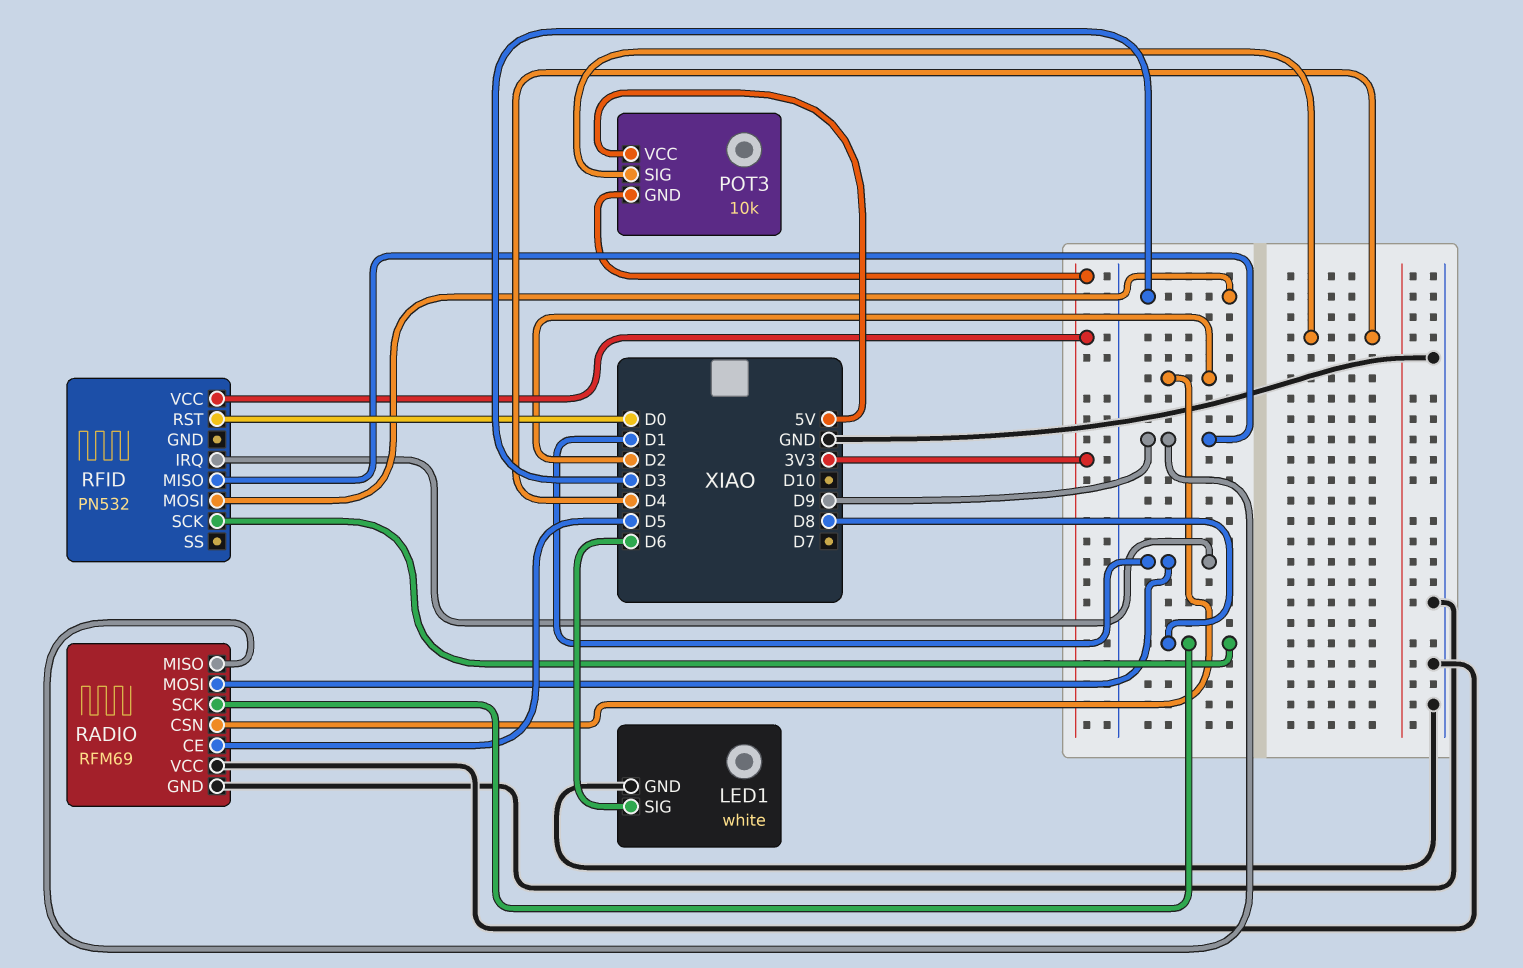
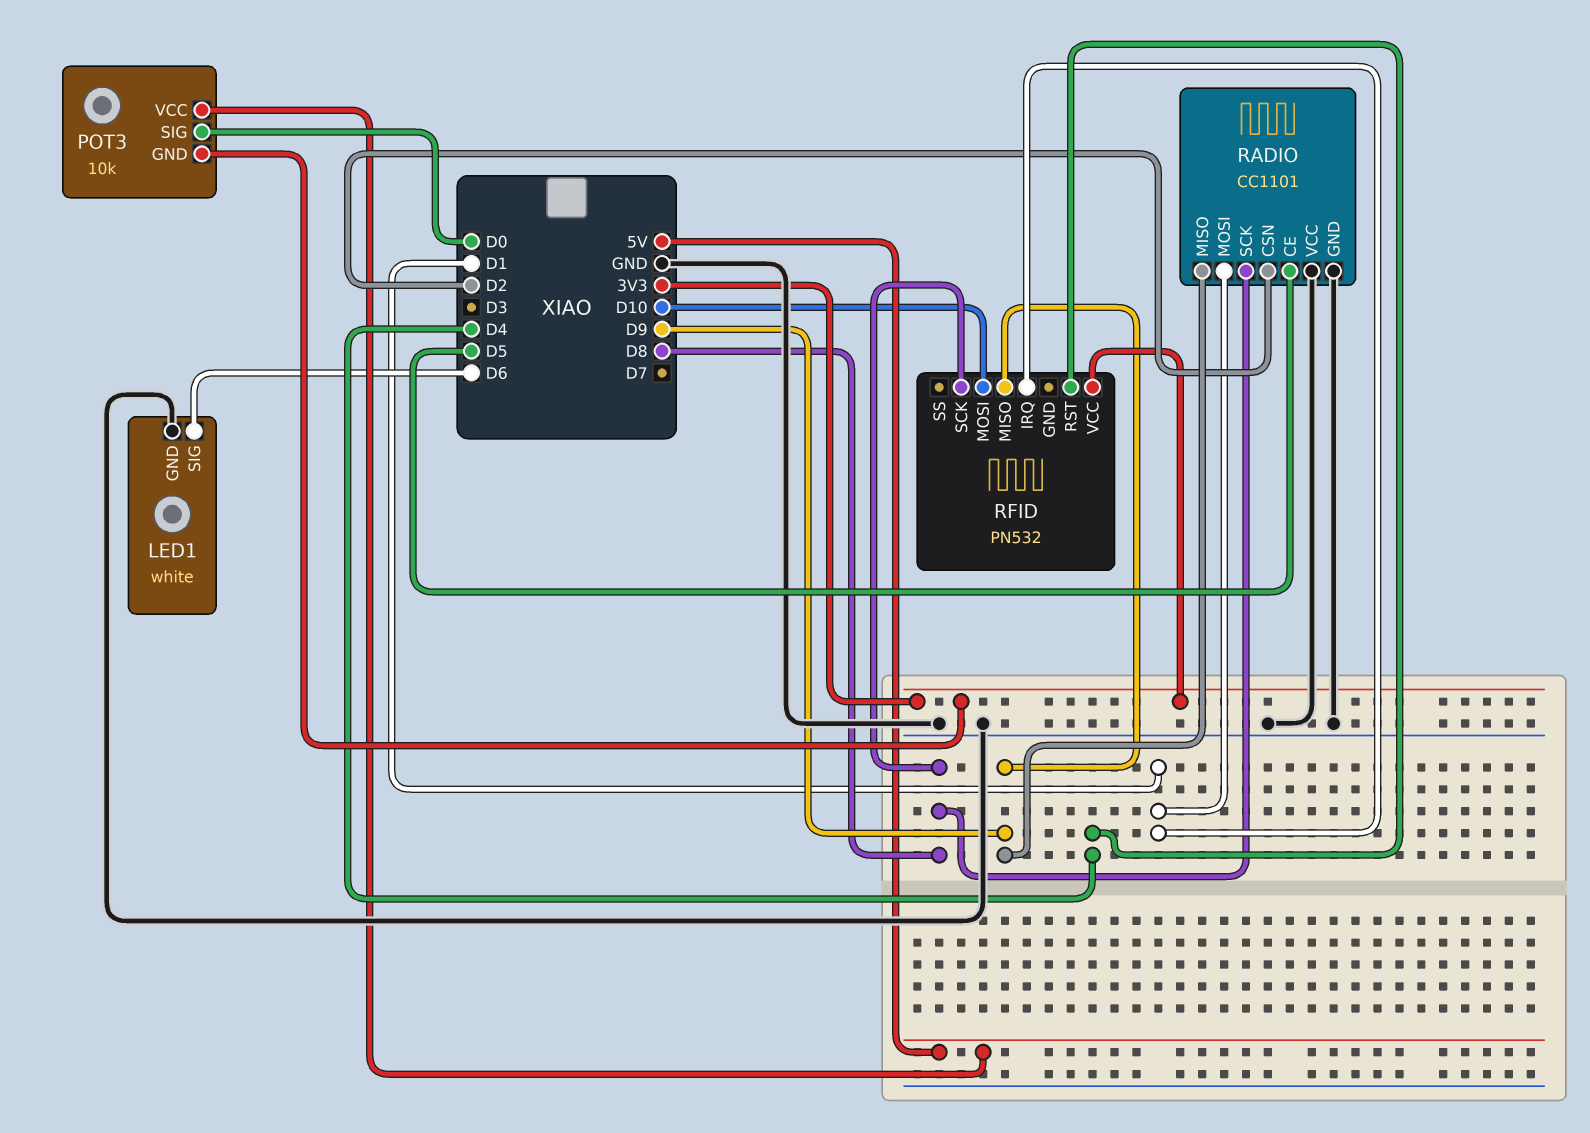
POT3 pin SIG: D4 -> D0
RADIO: RFM69 -> CC1101
RFID pin MOSI: D3 -> D10
RFID pin RST: D0 -> D4

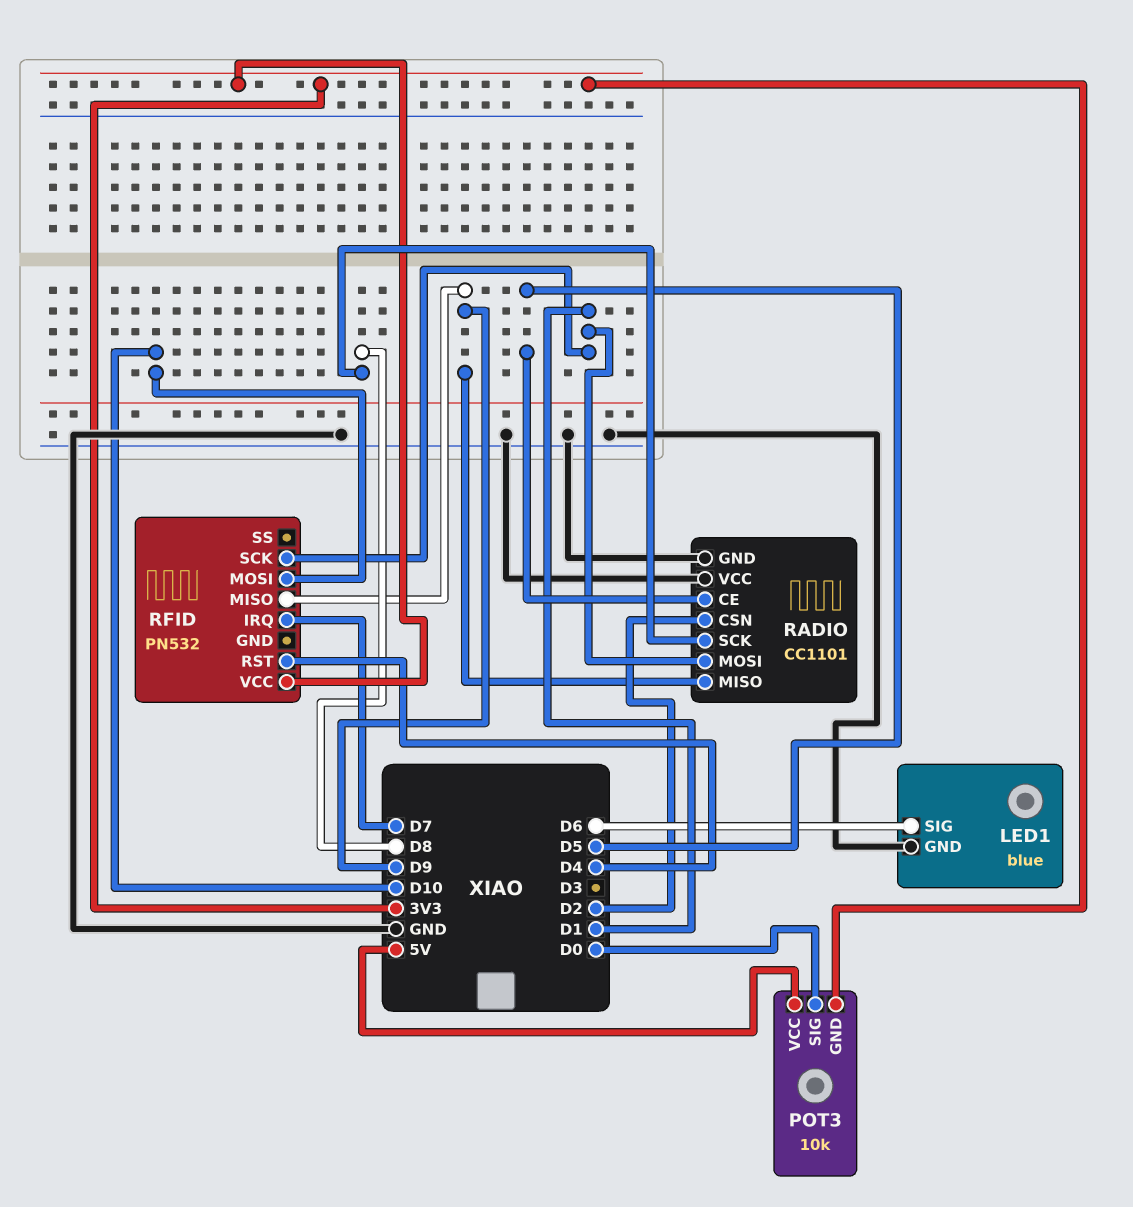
LED1: white -> blue
RFID pin IRQ: D1 -> D7
RFID pin SCK: D8 -> D1

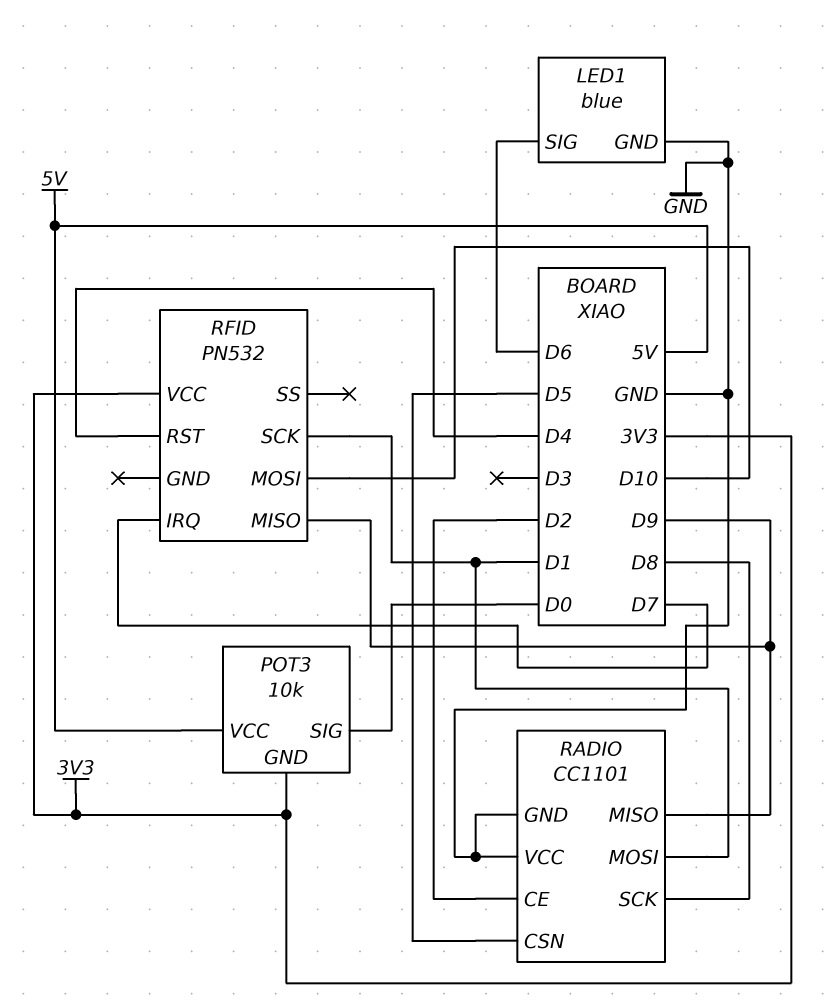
RADIO pin CE: D5 -> D2
RADIO pin CSN: D2 -> D5

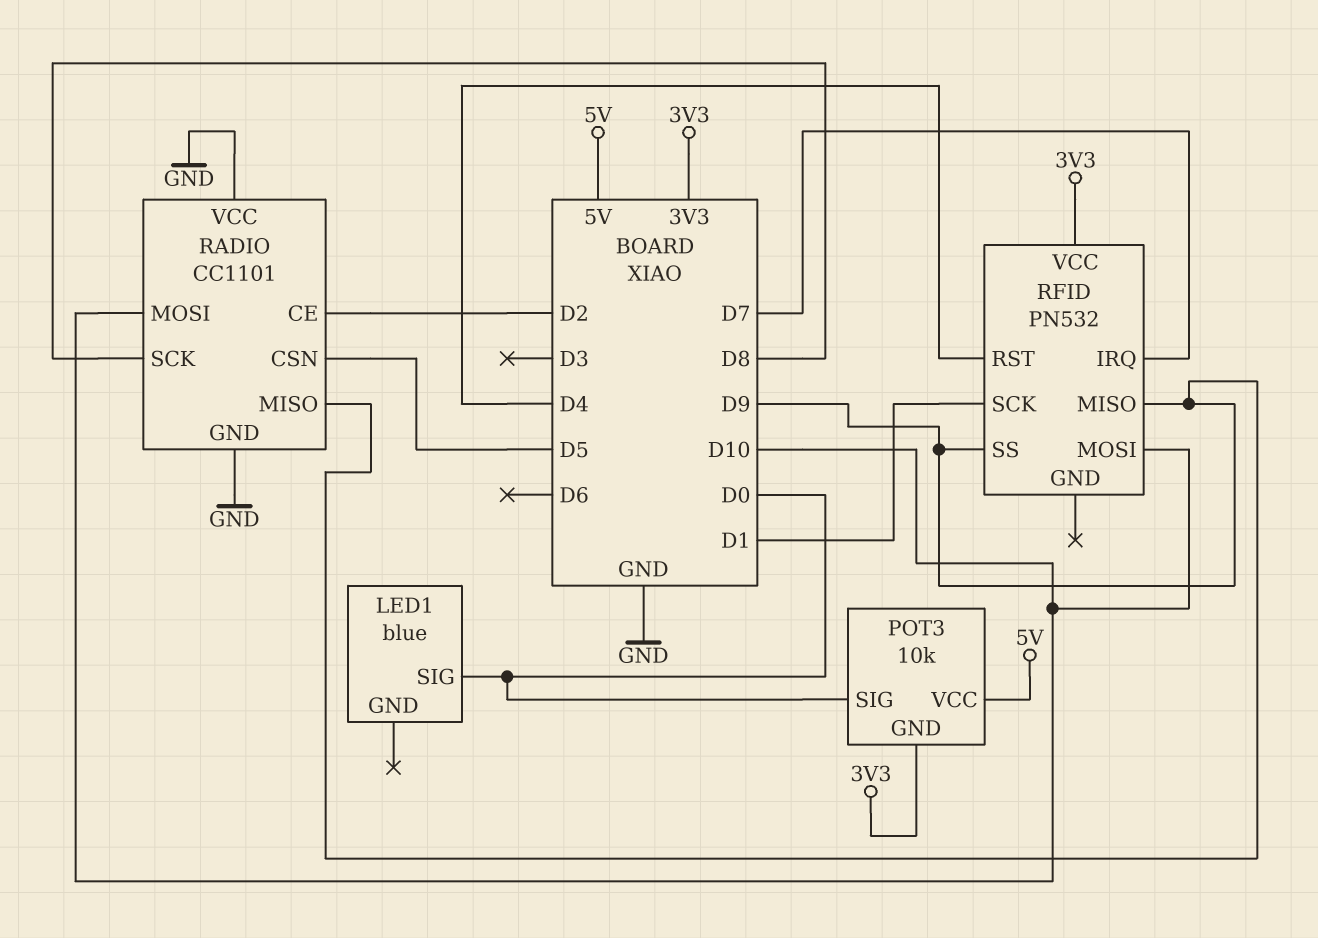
LED1 pin GND: GND -> none
LED1 pin SIG: D6 -> D0
RADIO pin MOSI: D1 -> D10
RFID pin SS: none -> D9

